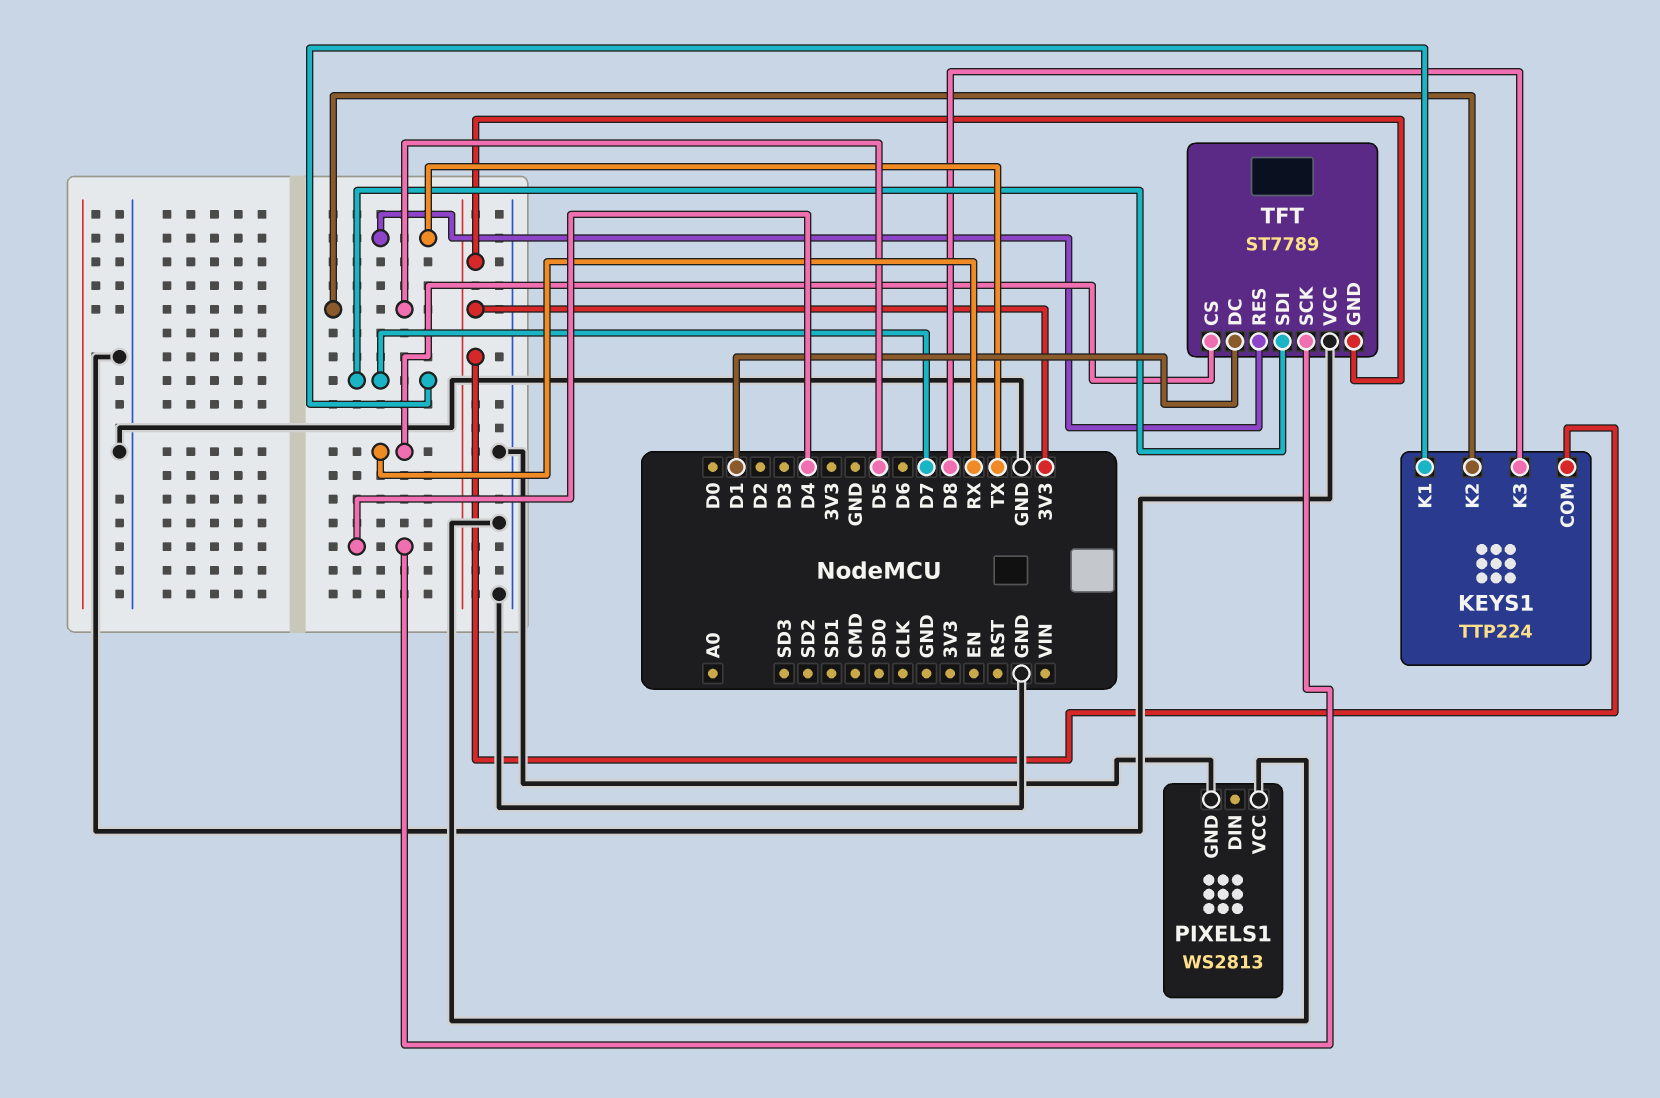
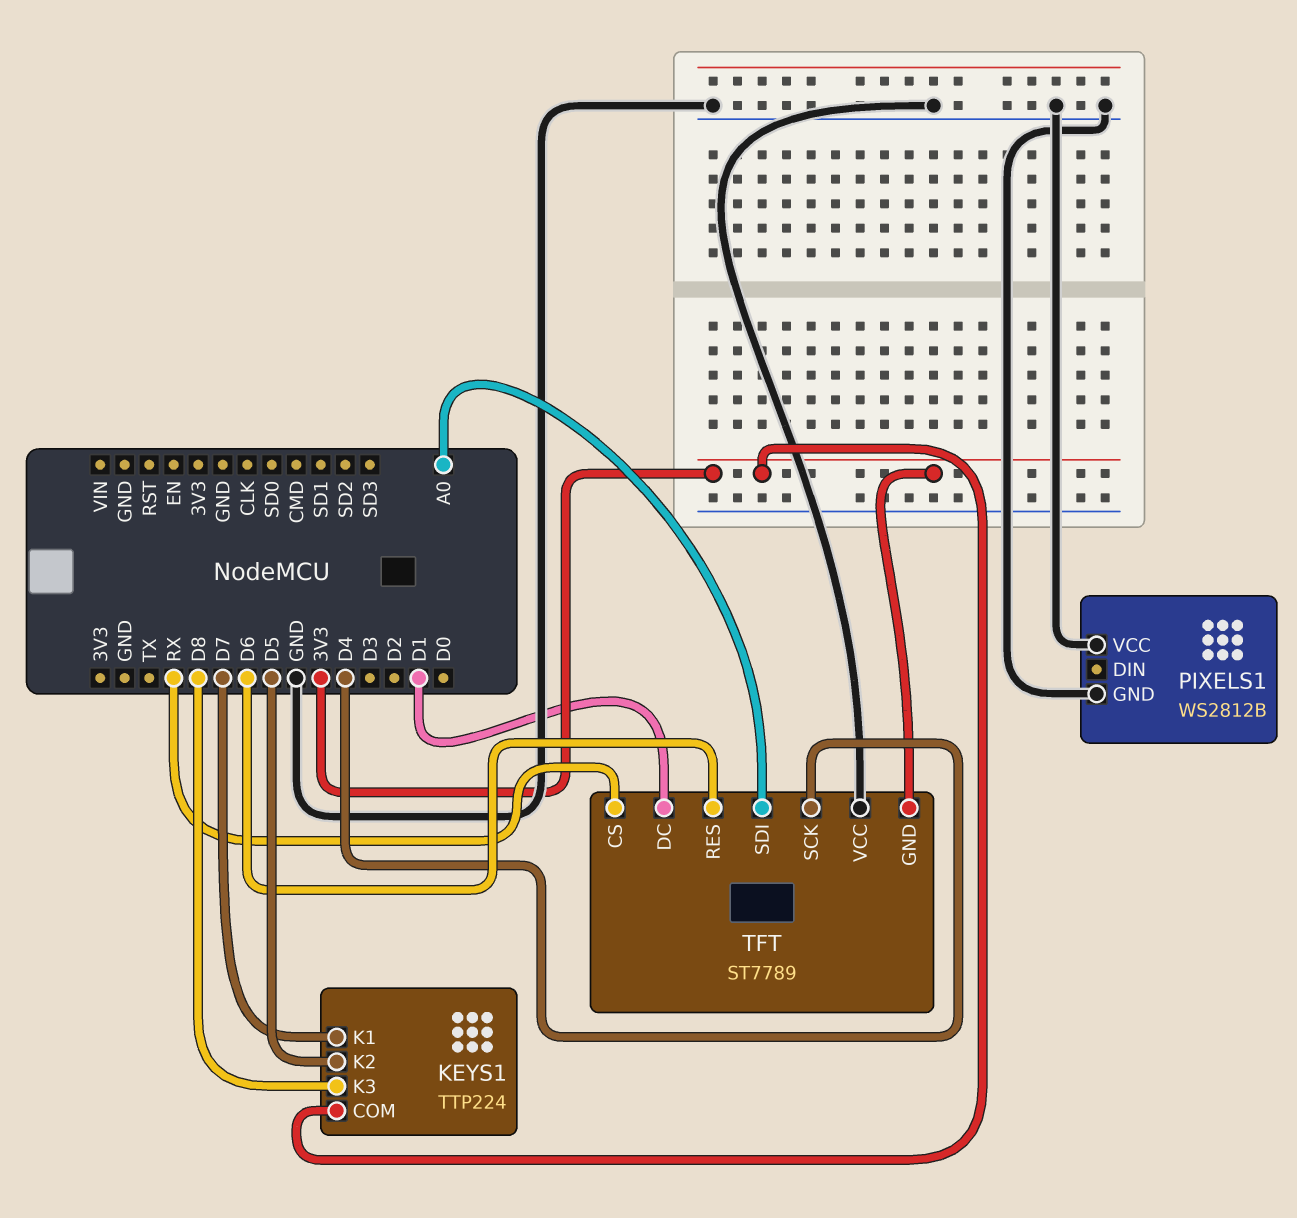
PIXELS1: WS2813 -> WS2812B
TFT pin RES: TX -> D6
TFT pin SDI: D7 -> A0

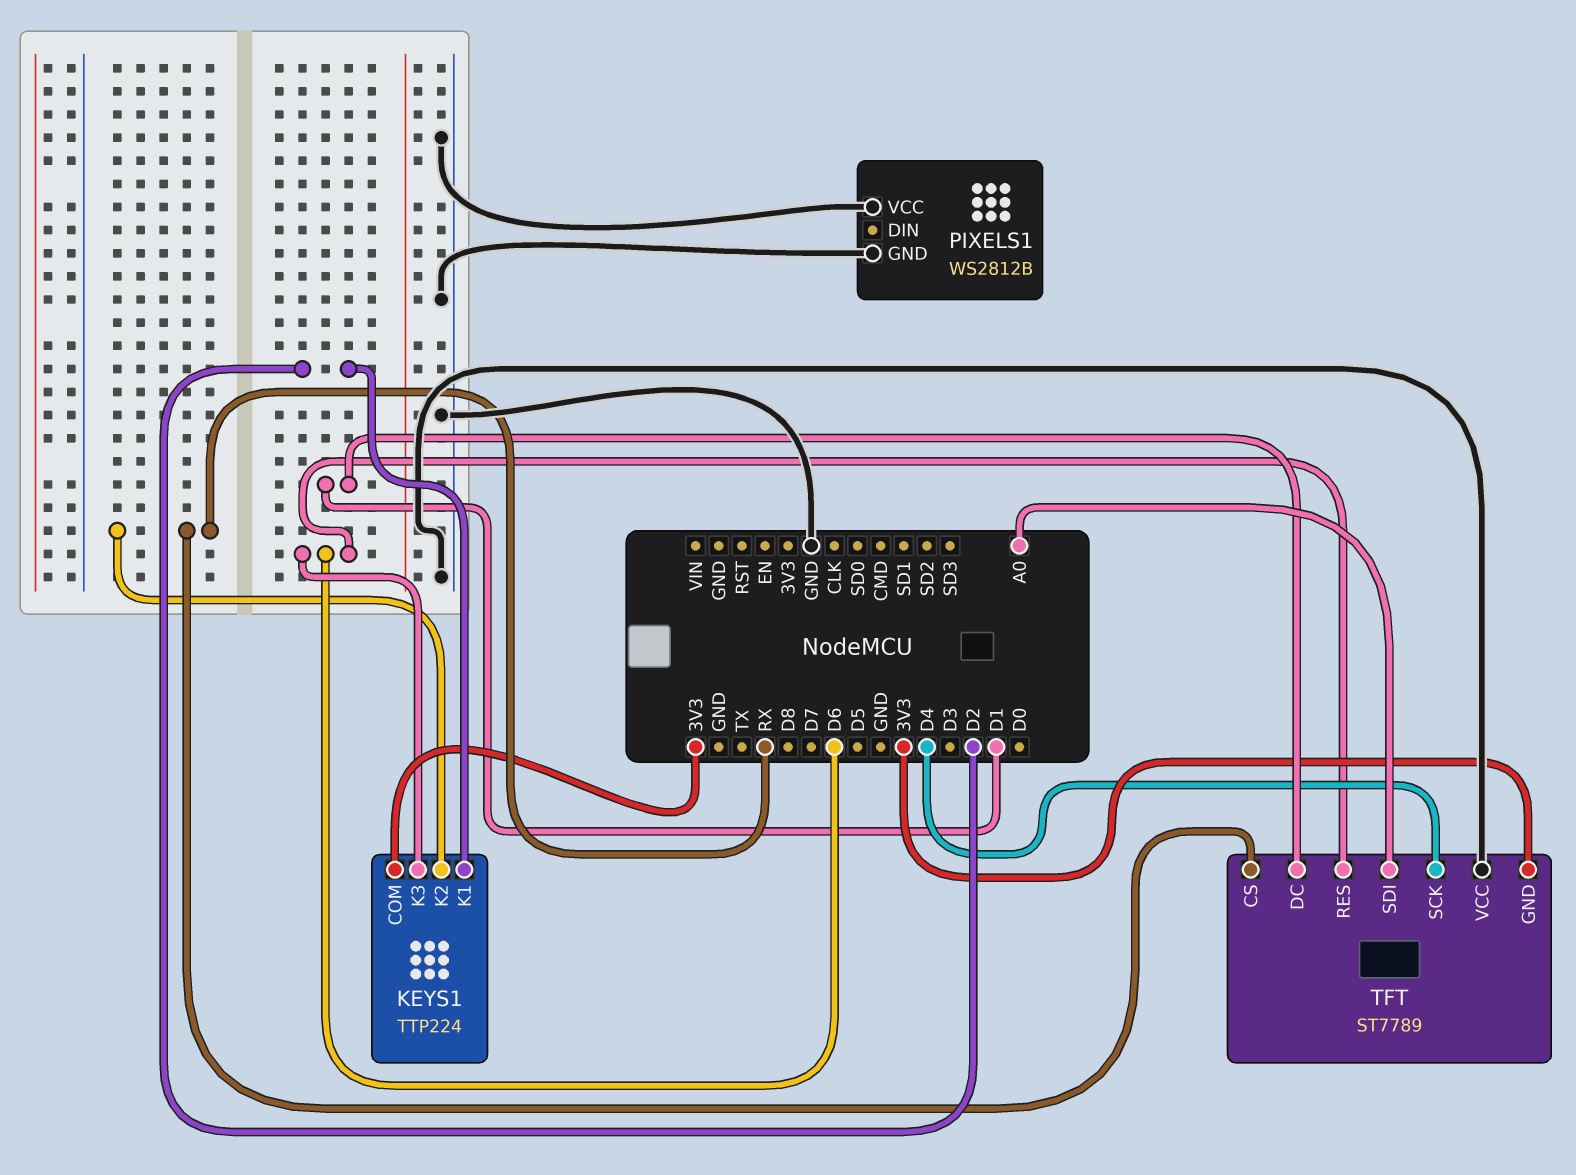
KEYS1 pin K1: D7 -> D2
KEYS1 pin K2: D5 -> RX
KEYS1 pin K3: D8 -> D6

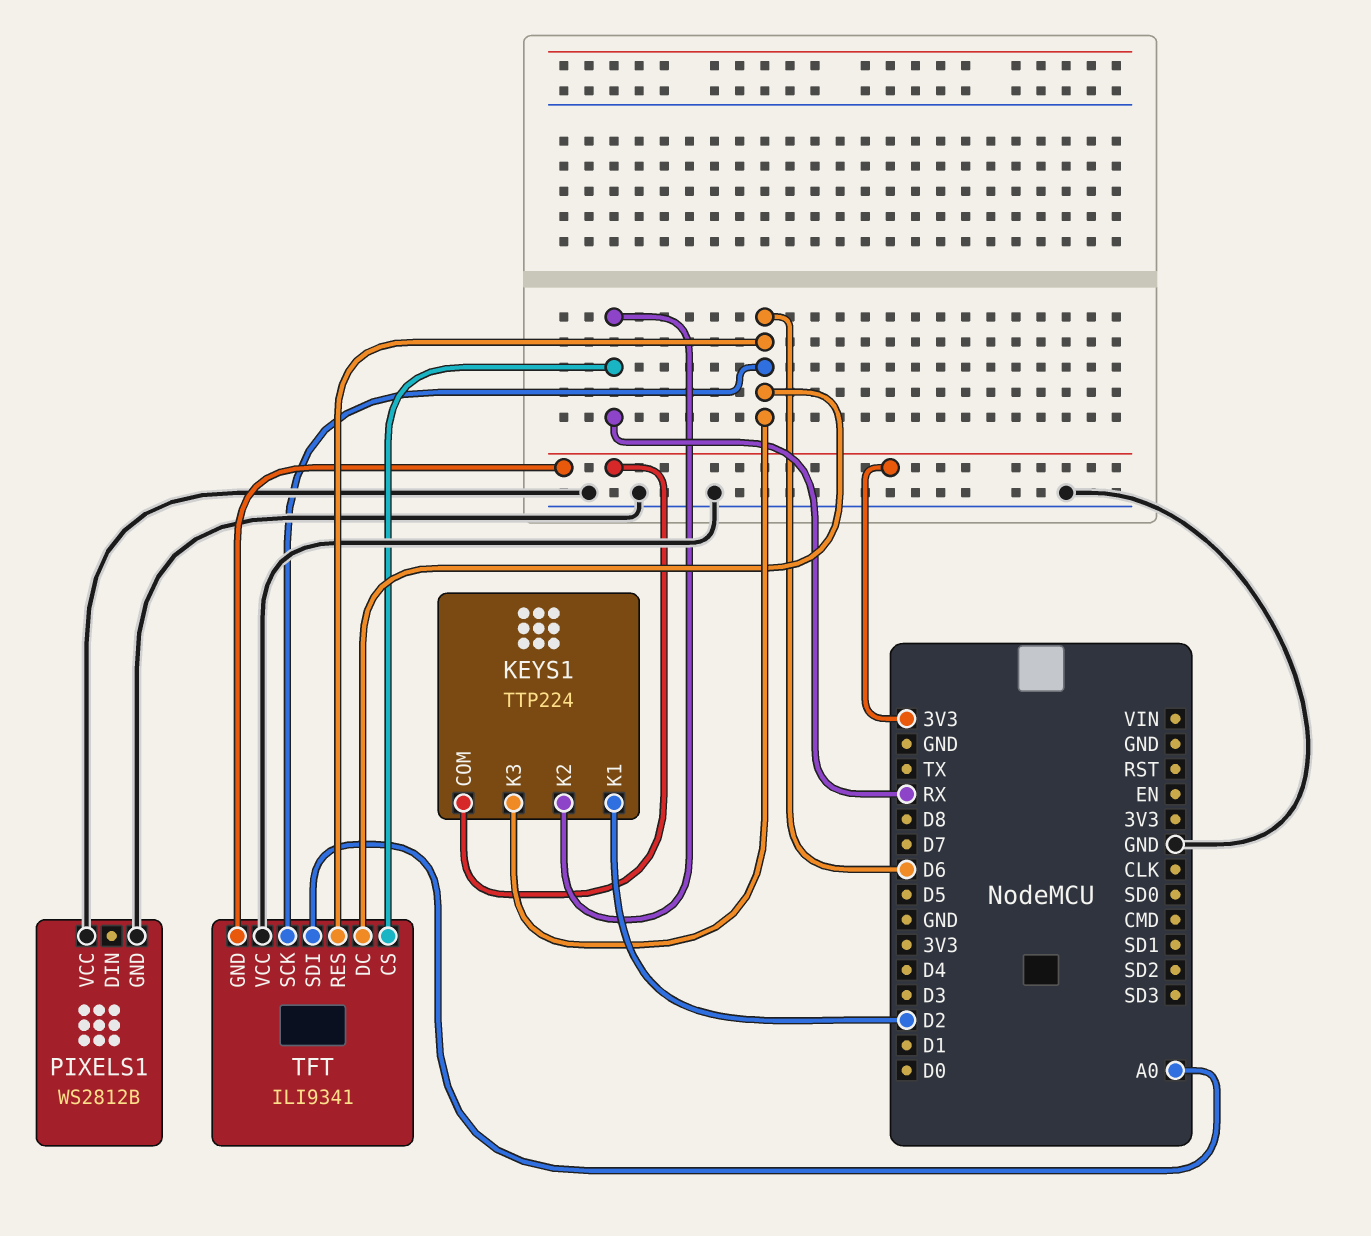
TFT: ST7789 -> ILI9341
TFT pin DC: D1 -> D6
TFT pin SCK: D4 -> D6

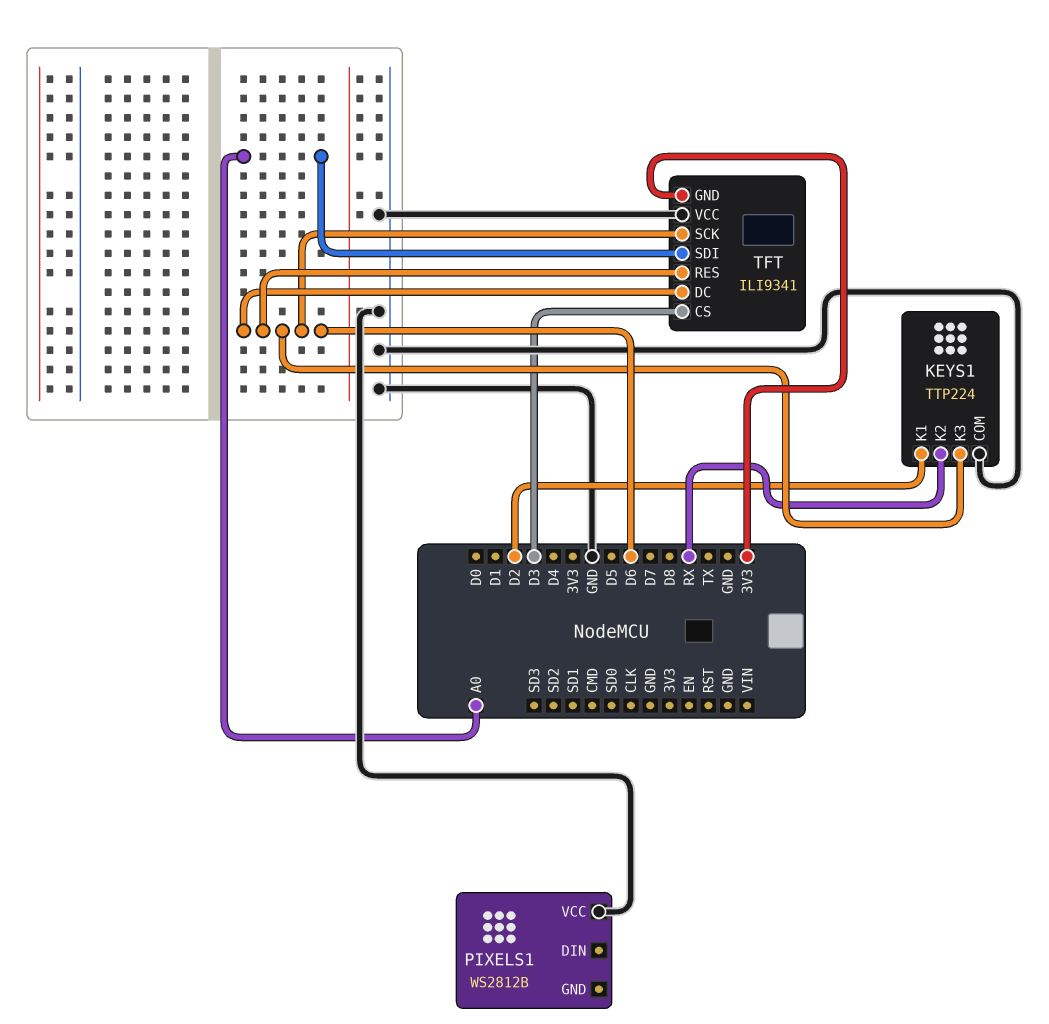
KEYS1 pin COM: 3V3 -> GND
PIXELS1 pin GND: GND -> none
TFT pin CS: RX -> D3

